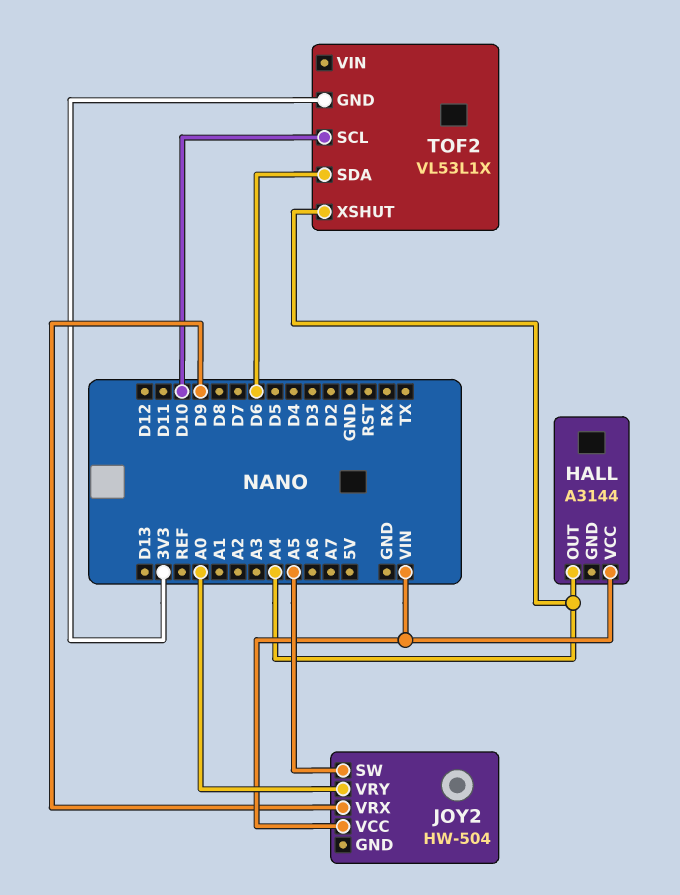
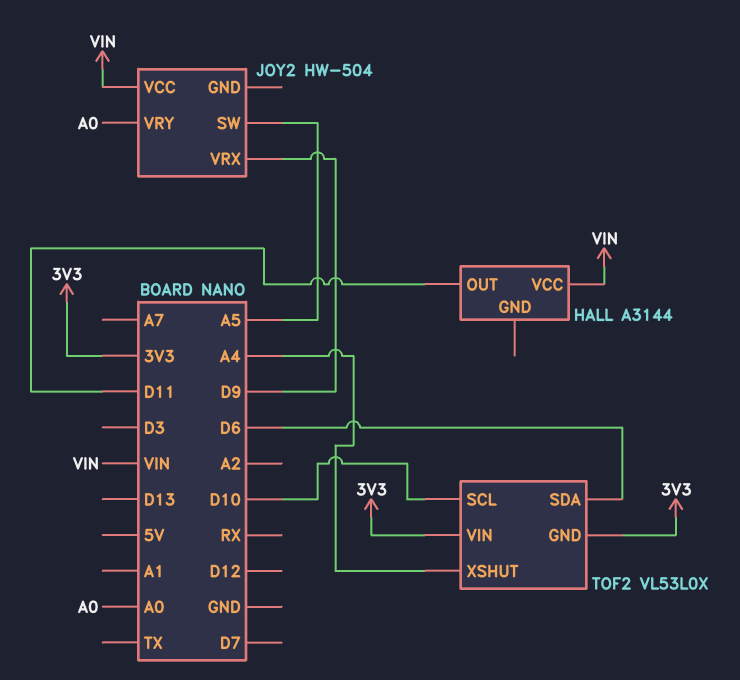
HALL pin OUT: A4 -> D11
TOF2: VL53L1X -> VL53L0X
TOF2 pin VIN: none -> 3V3

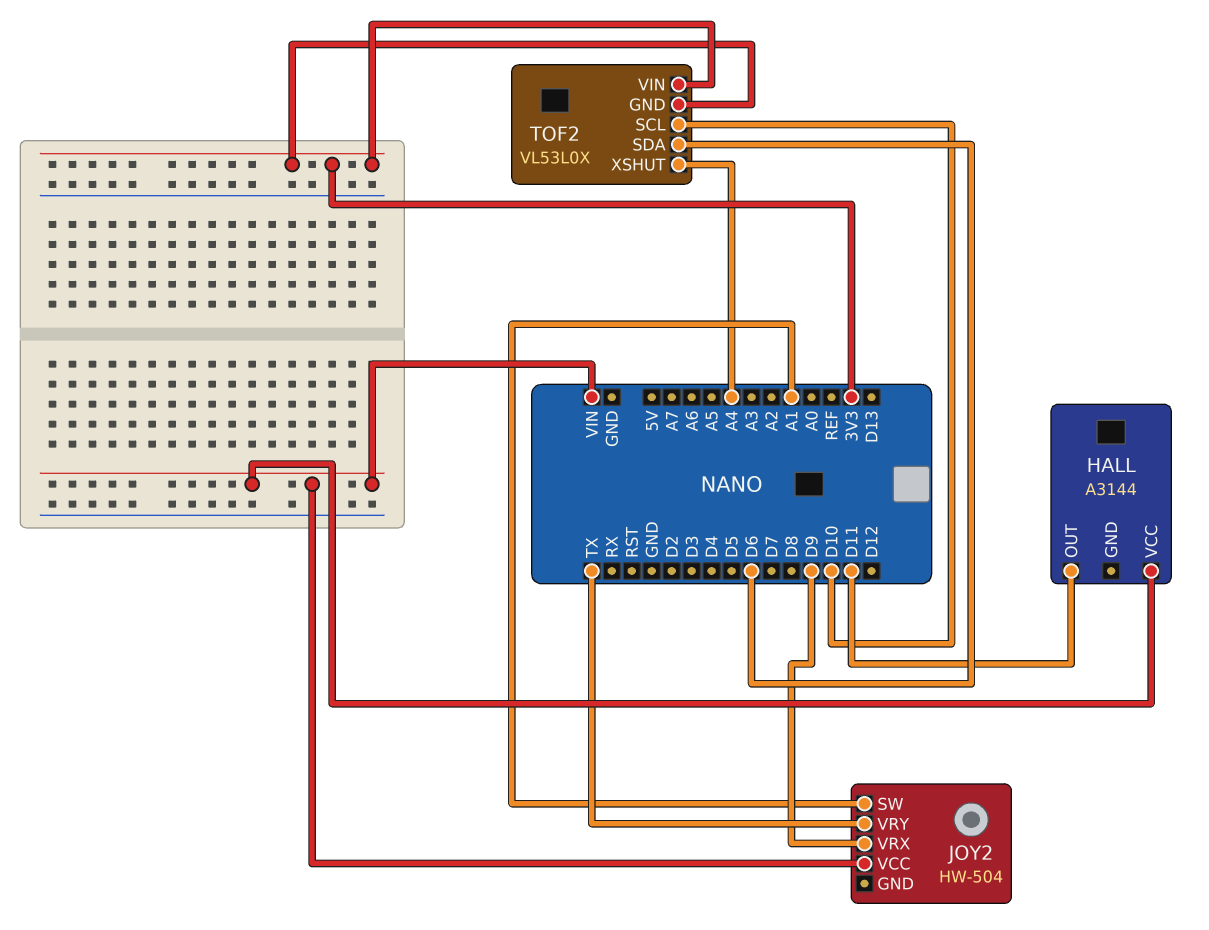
JOY2 pin SW: A5 -> A1
JOY2 pin VRY: A0 -> TX

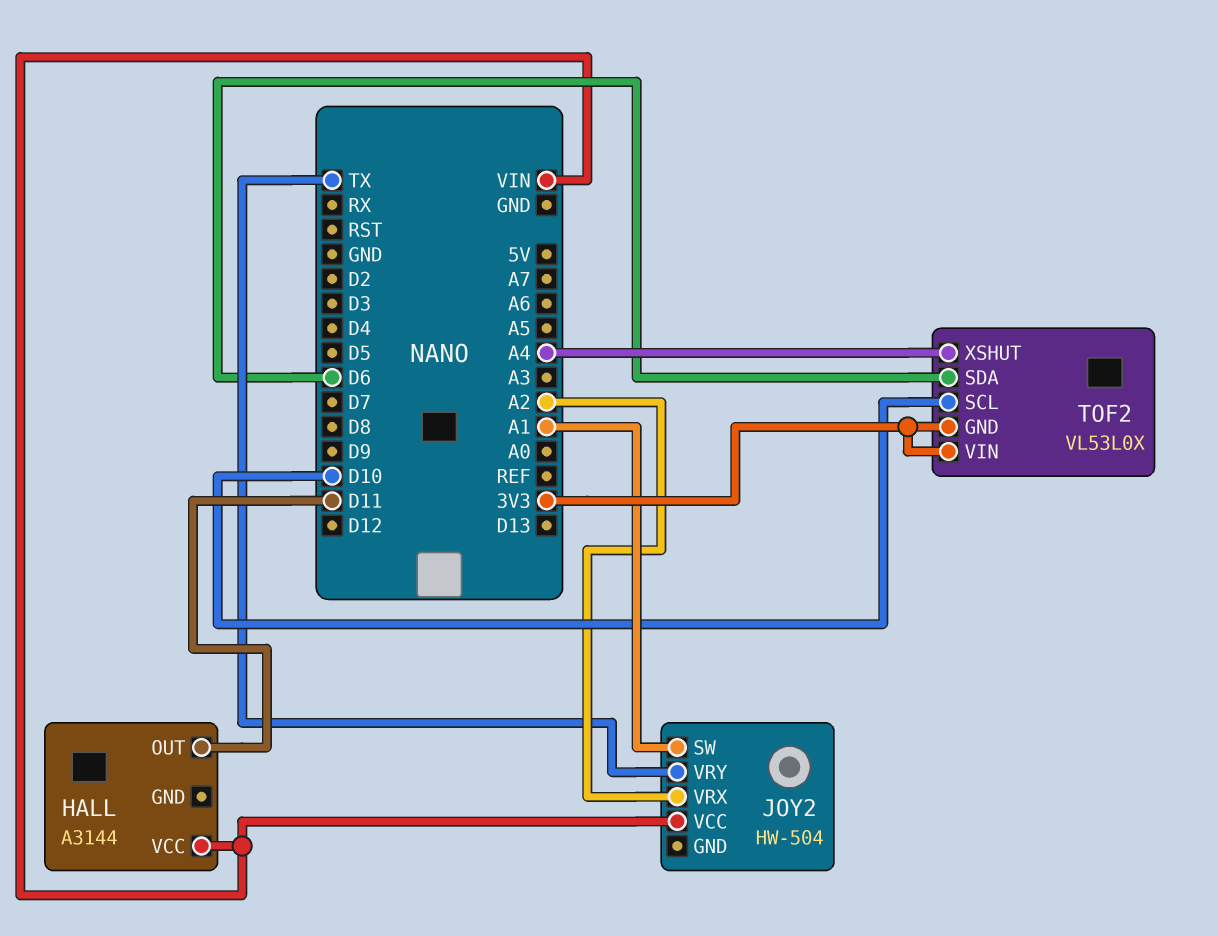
JOY2 pin VRX: D9 -> A2

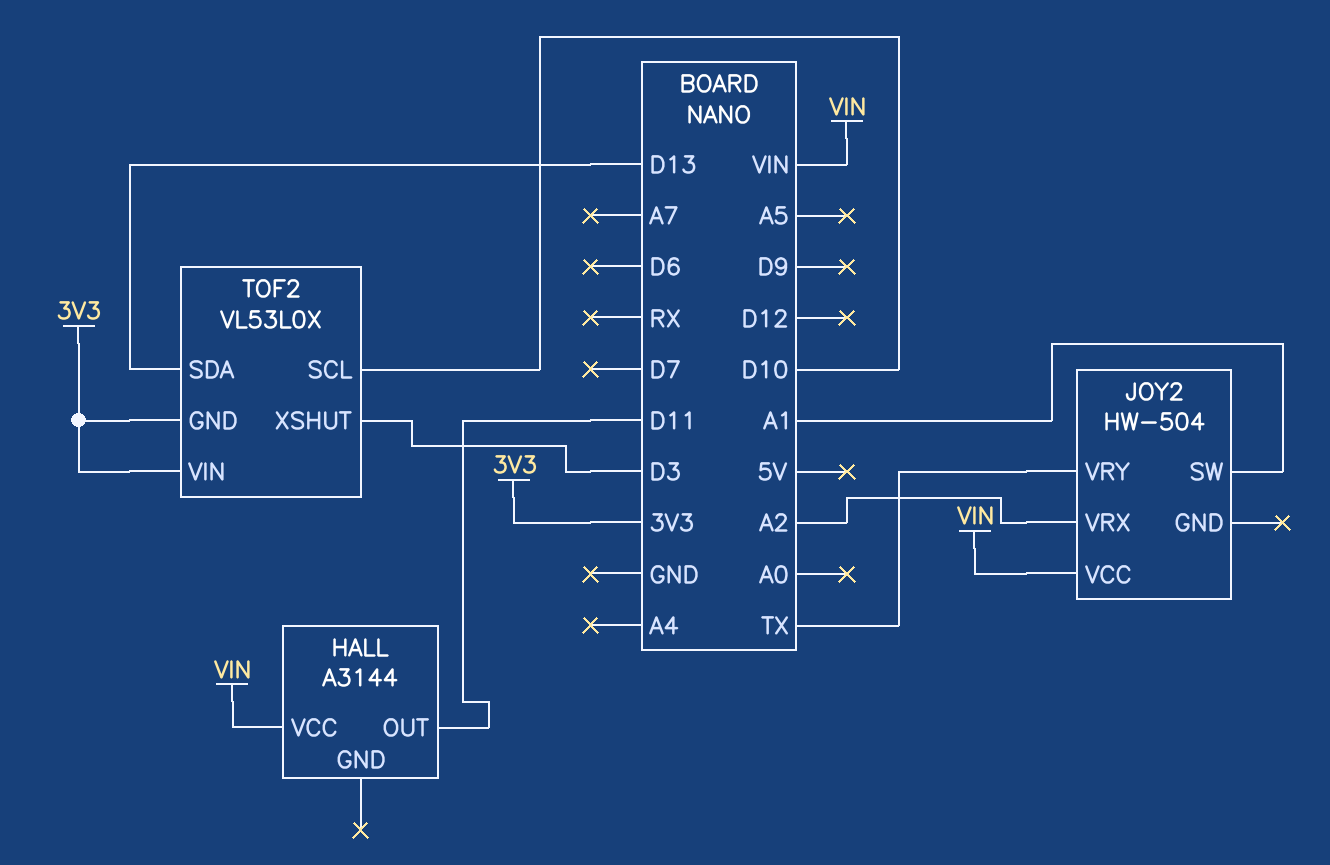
TOF2 pin SDA: D6 -> D13
TOF2 pin XSHUT: A4 -> D3

